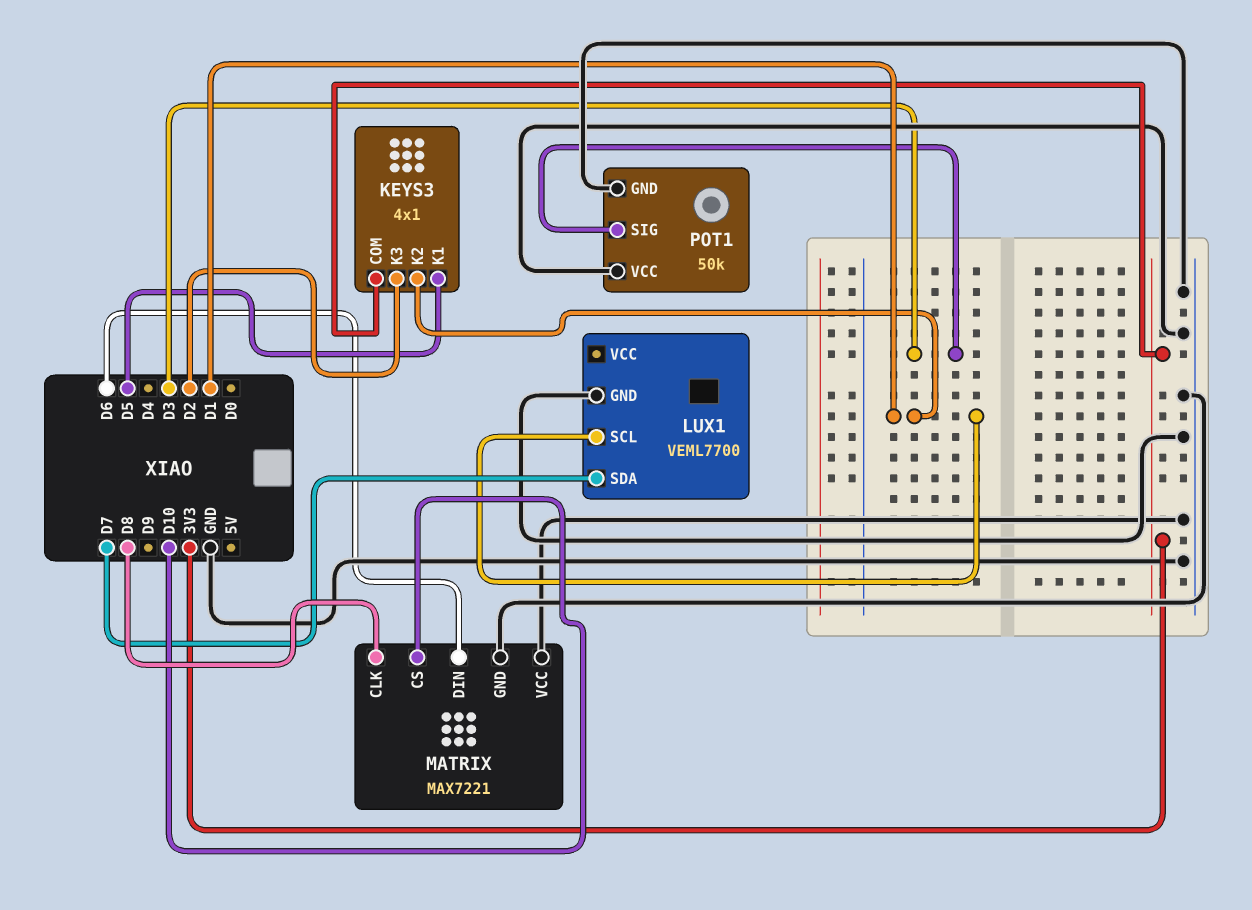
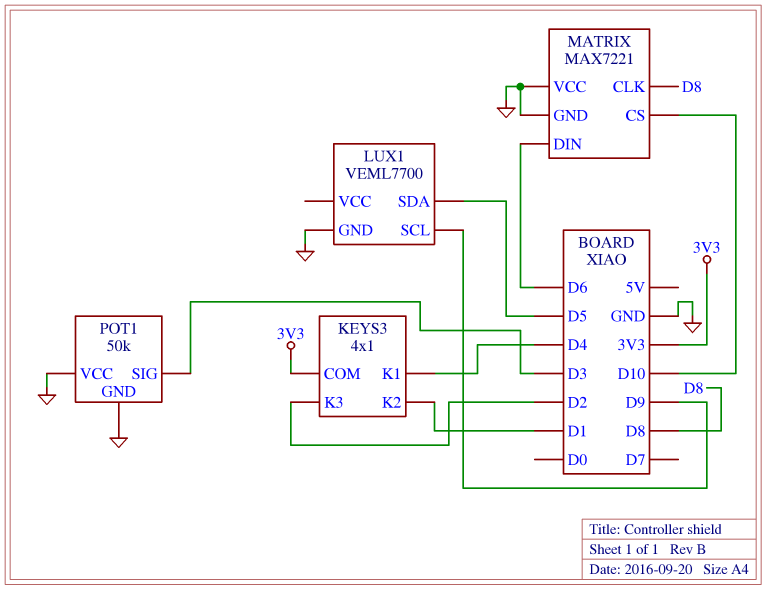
KEYS3 pin K1: D5 -> D4
LUX1 pin SCL: D1 -> D9
LUX1 pin SDA: D7 -> D5

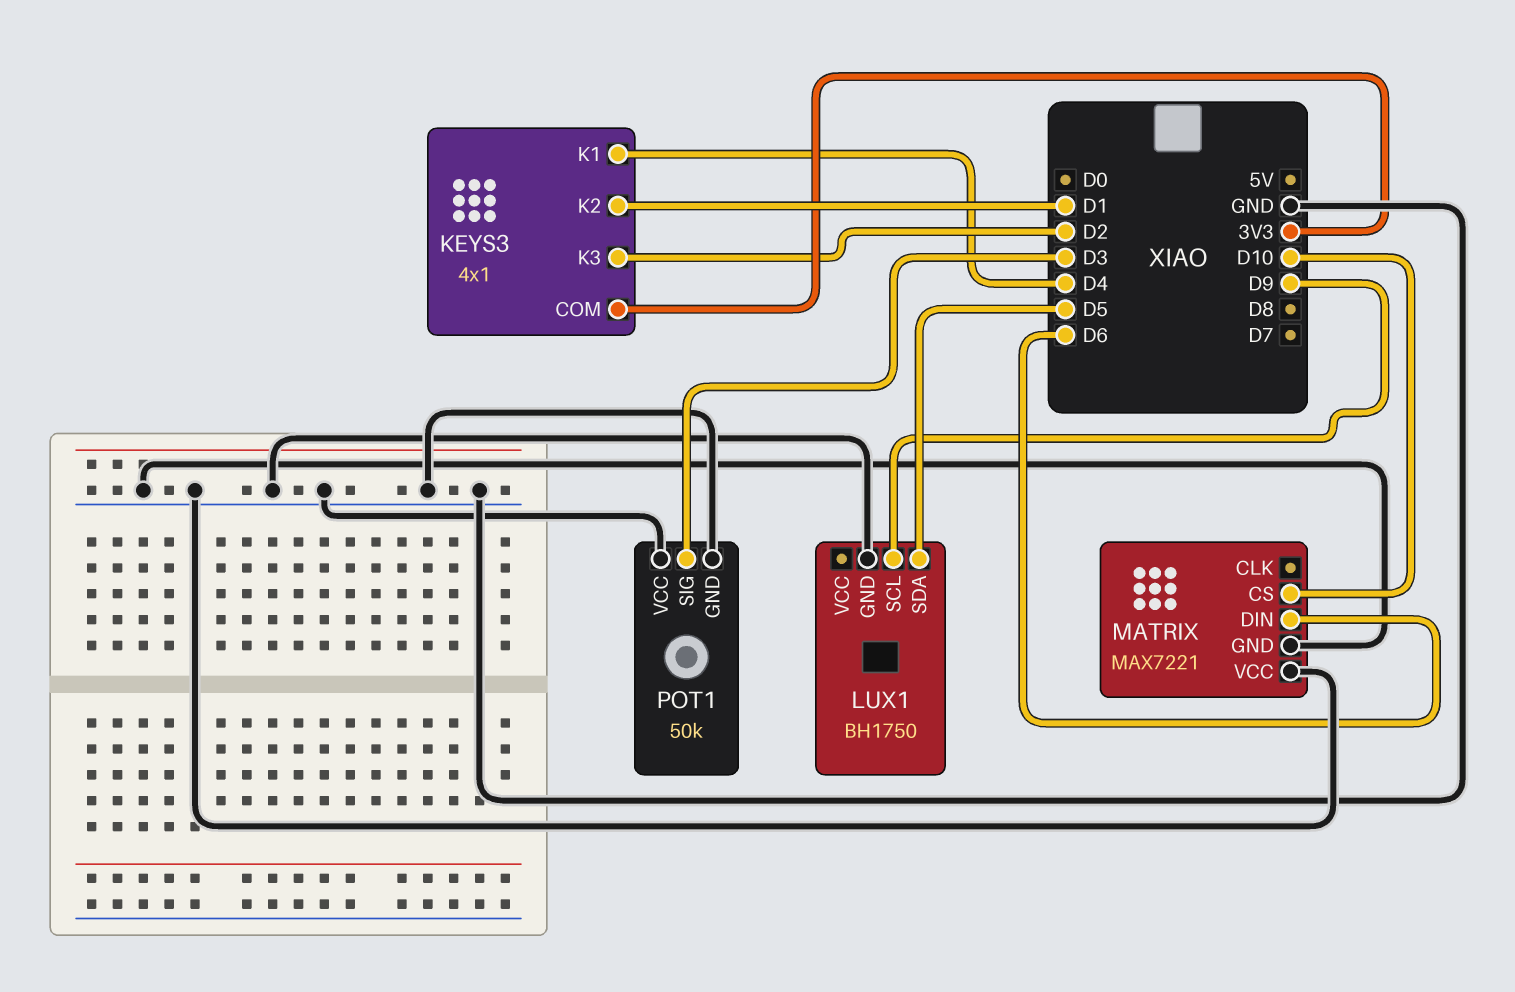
LUX1: VEML7700 -> BH1750
MATRIX pin CLK: D8 -> none

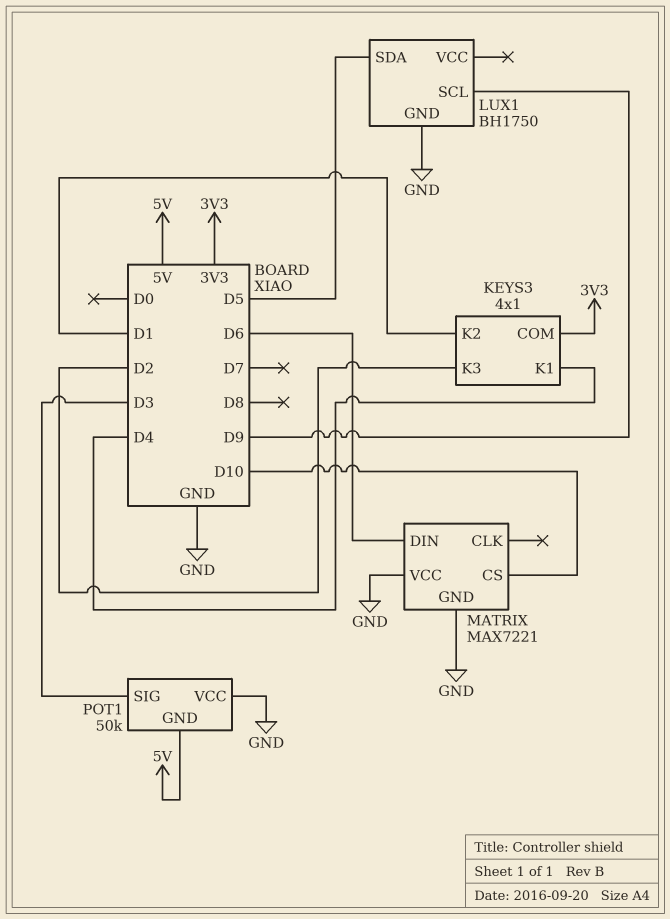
POT1 pin GND: GND -> 5V

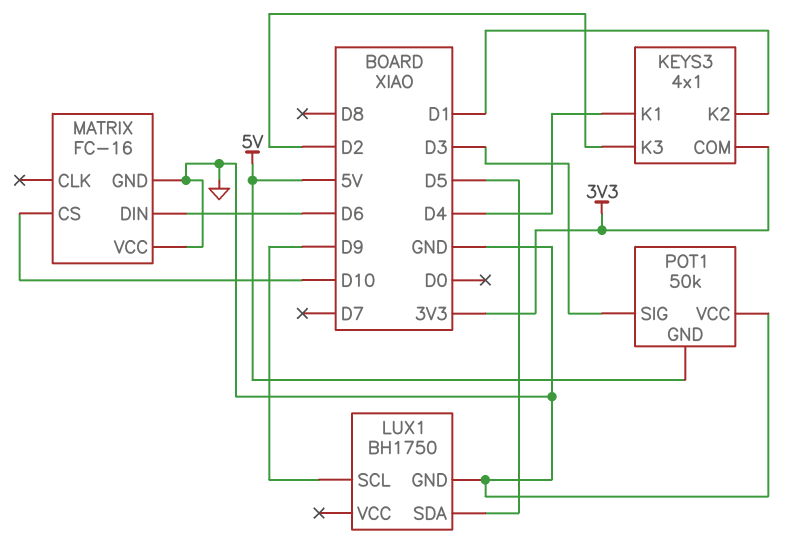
MATRIX: MAX7221 -> FC-16

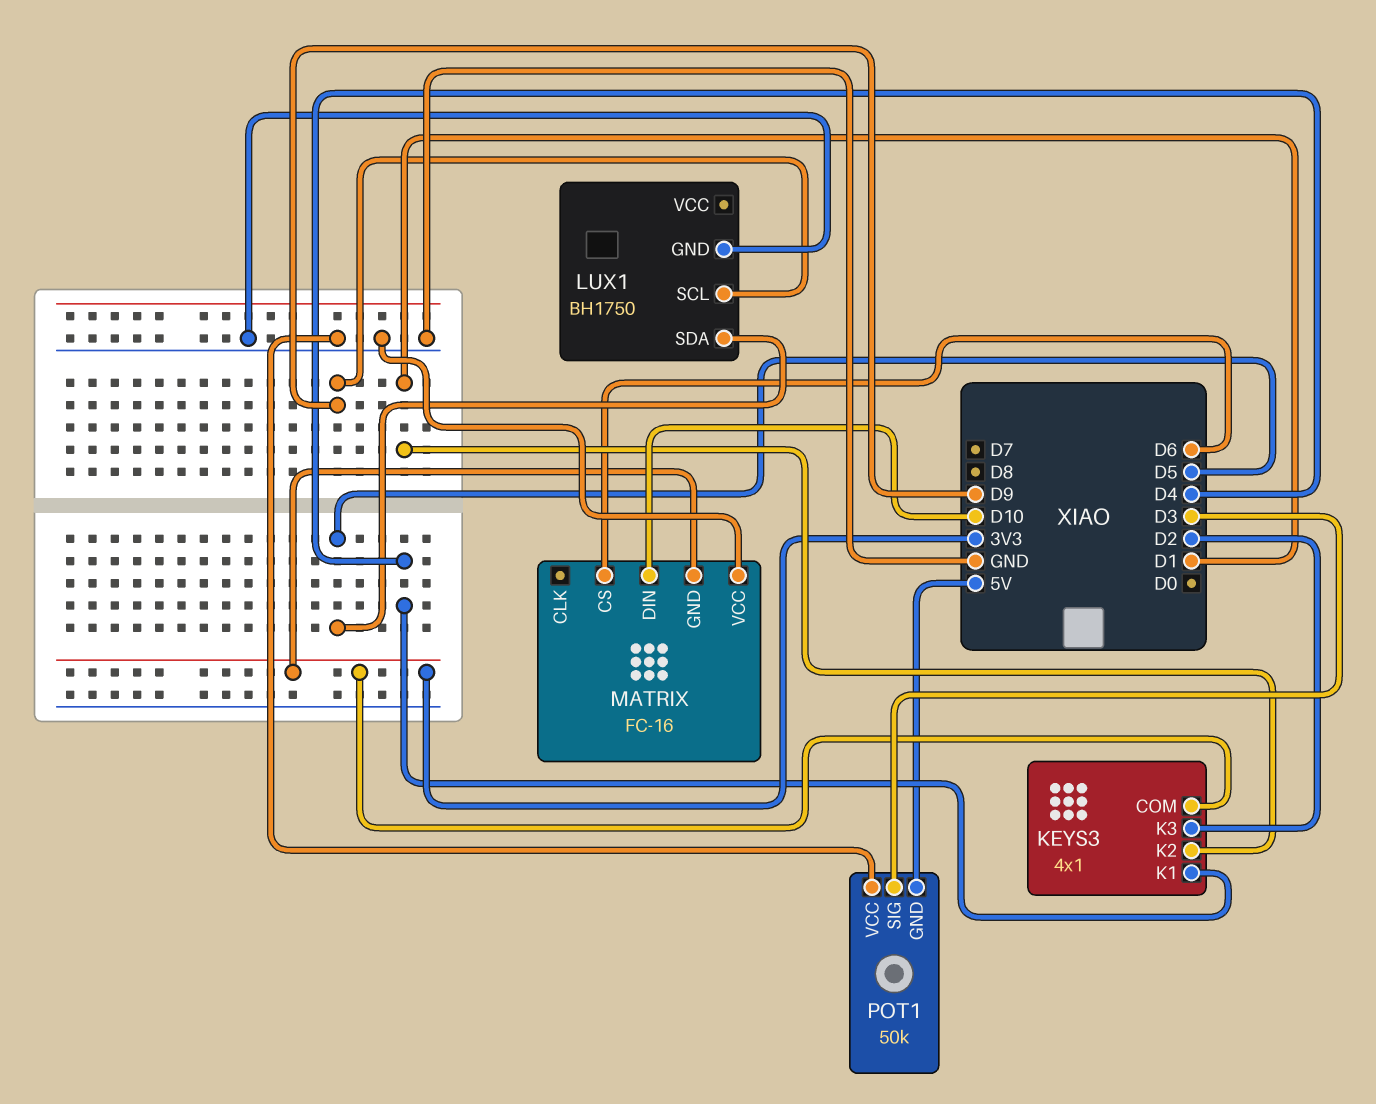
MATRIX pin CS: D10 -> D6
MATRIX pin DIN: D6 -> D10
MATRIX pin GND: GND -> 3V3

